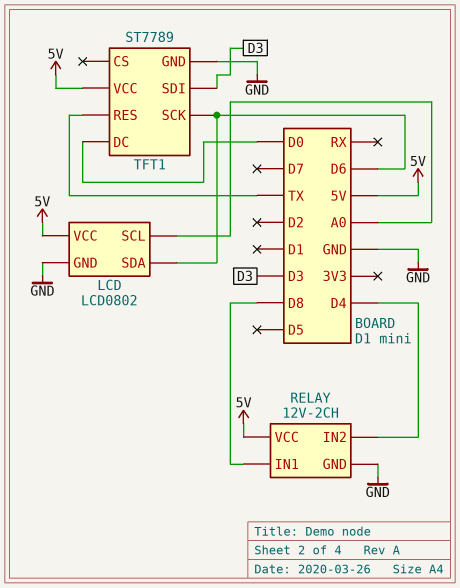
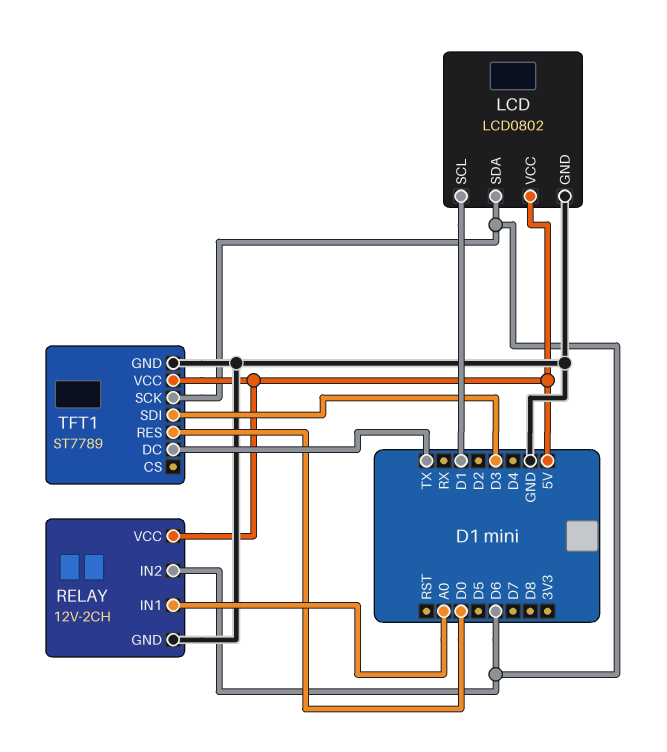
LCD pin SCL: A0 -> D1
RELAY pin IN1: D8 -> A0
RELAY pin IN2: D4 -> D6
TFT1 pin DC: D0 -> TX
TFT1 pin RES: TX -> D0

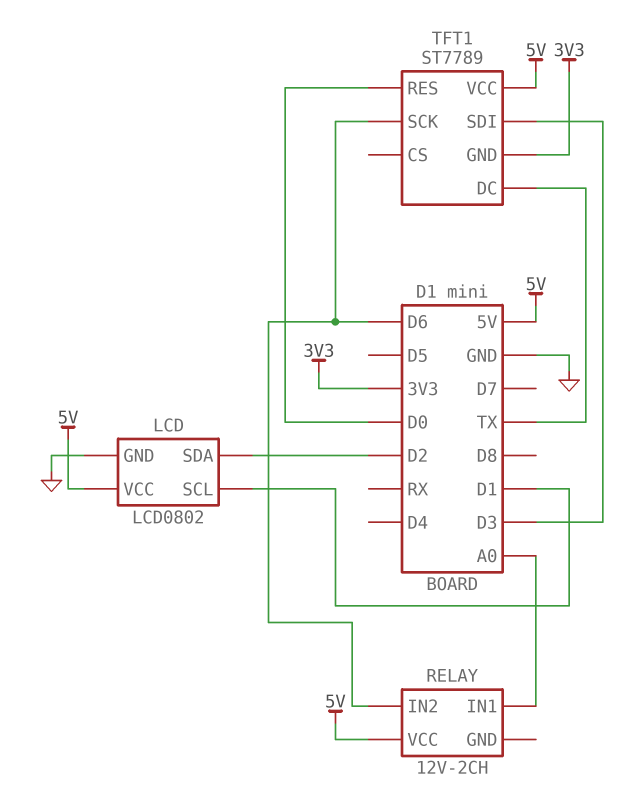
LCD pin SDA: D6 -> D2
RELAY pin GND: GND -> none
TFT1 pin GND: GND -> 3V3

